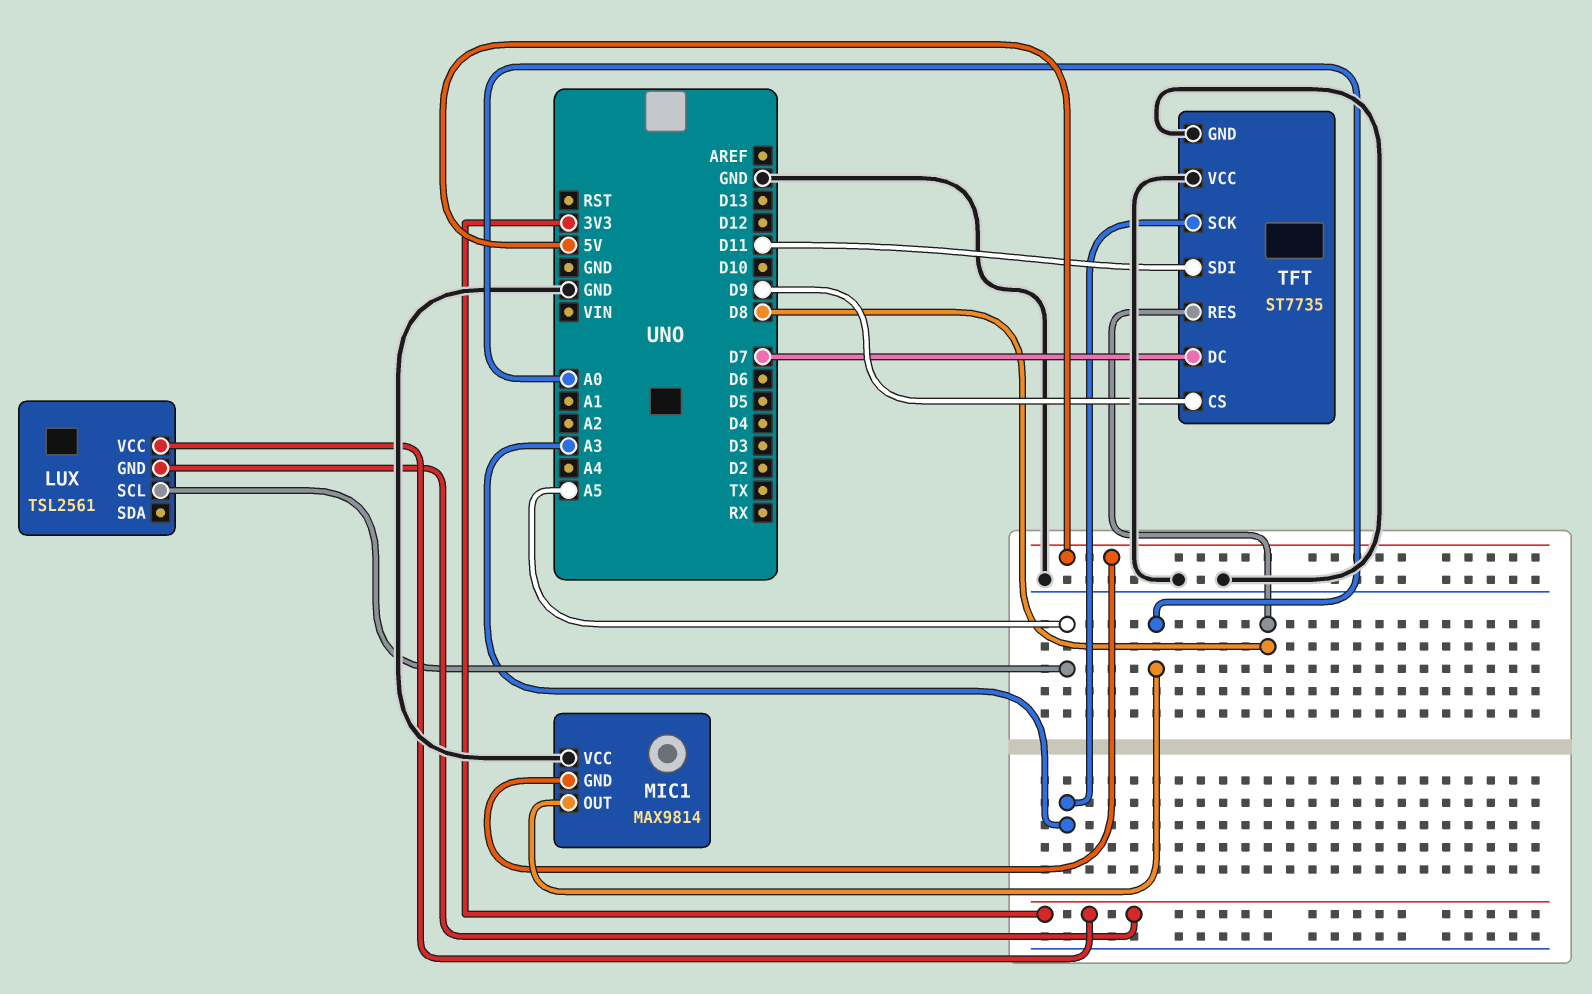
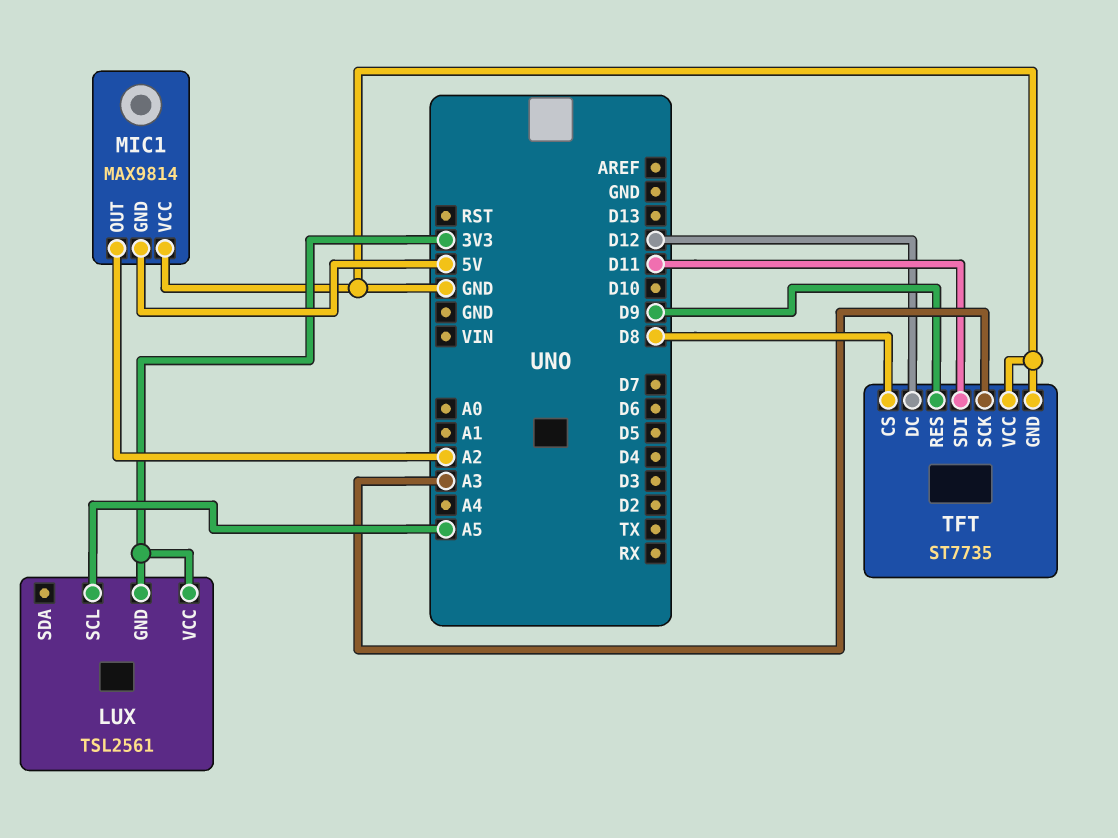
MIC1 pin OUT: A0 -> A2
TFT pin CS: D9 -> D8
TFT pin DC: D7 -> D12
TFT pin RES: D8 -> D9

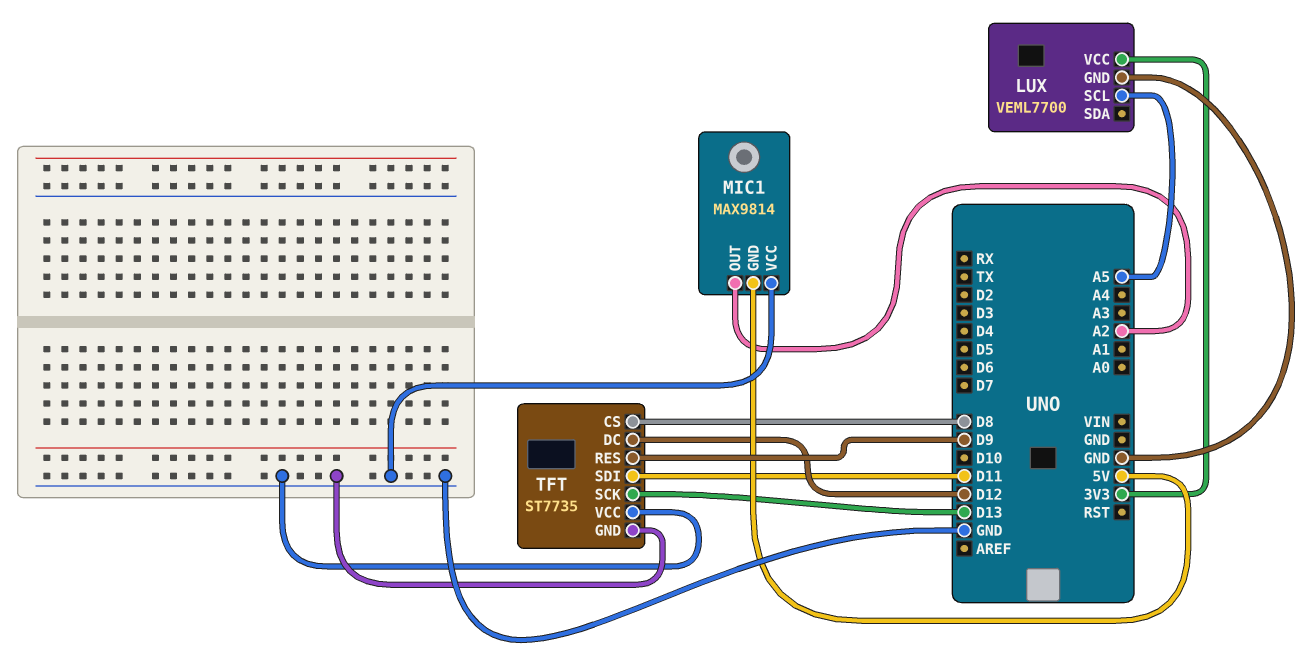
LUX: TSL2561 -> VEML7700
LUX pin GND: 3V3 -> GND
TFT pin SCK: A3 -> D13

